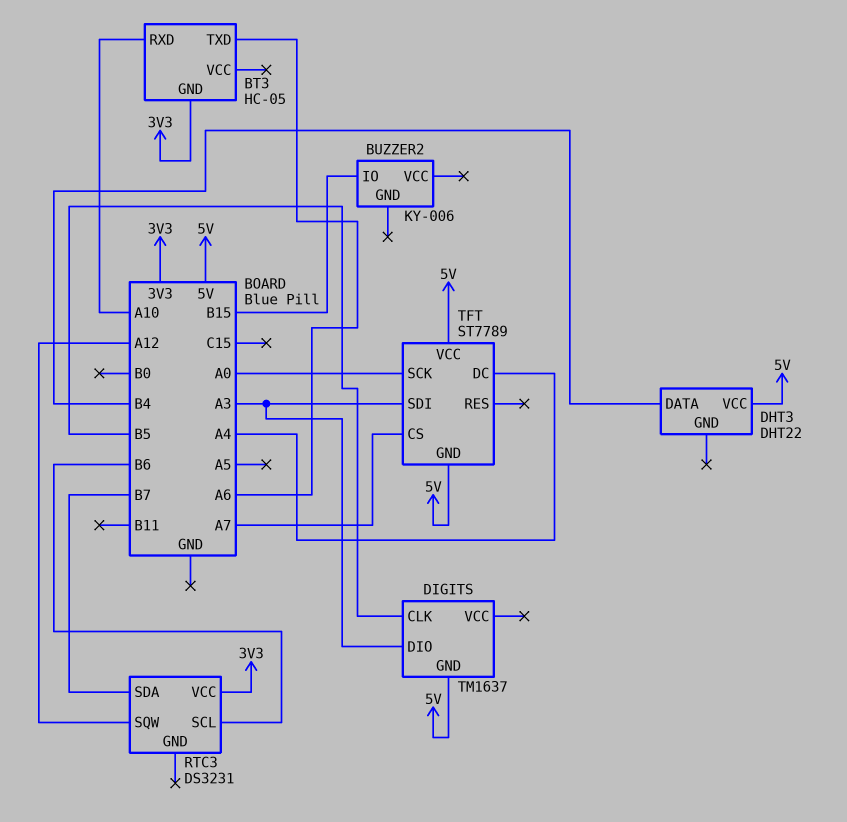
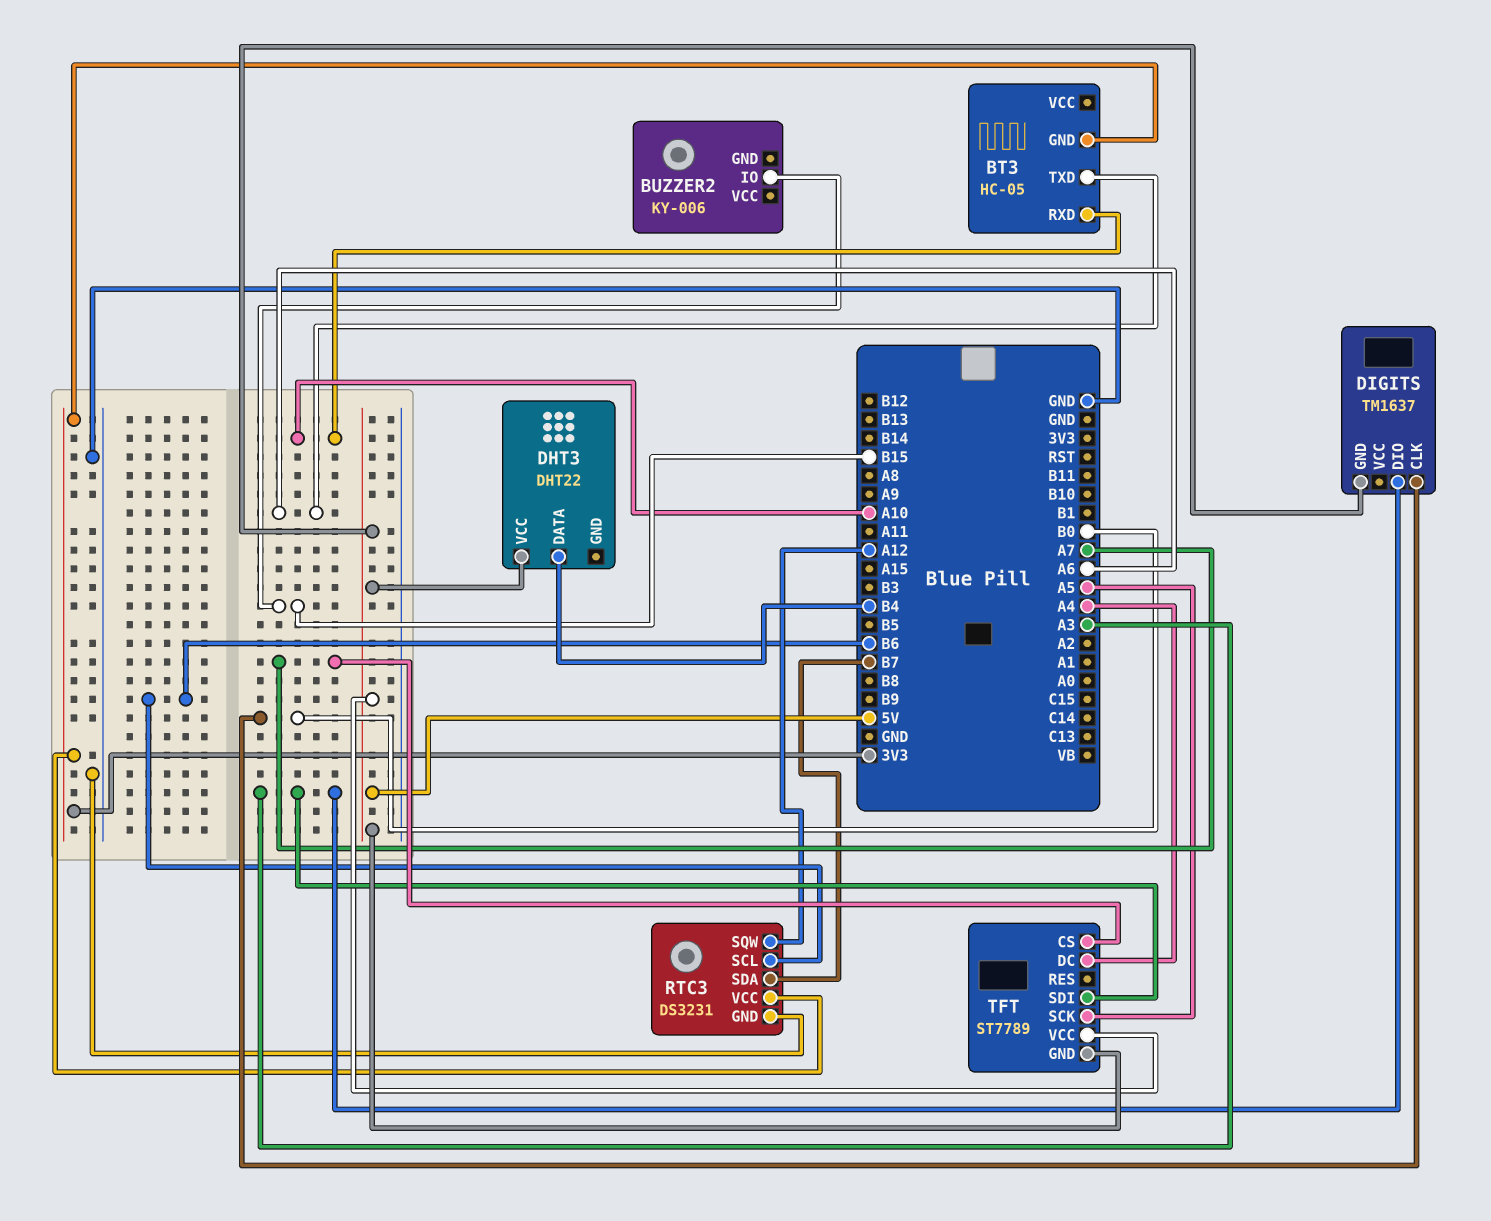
DIGITS pin CLK: B5 -> B0
RTC3 pin GND: none -> GND
TFT pin SCK: A0 -> A5

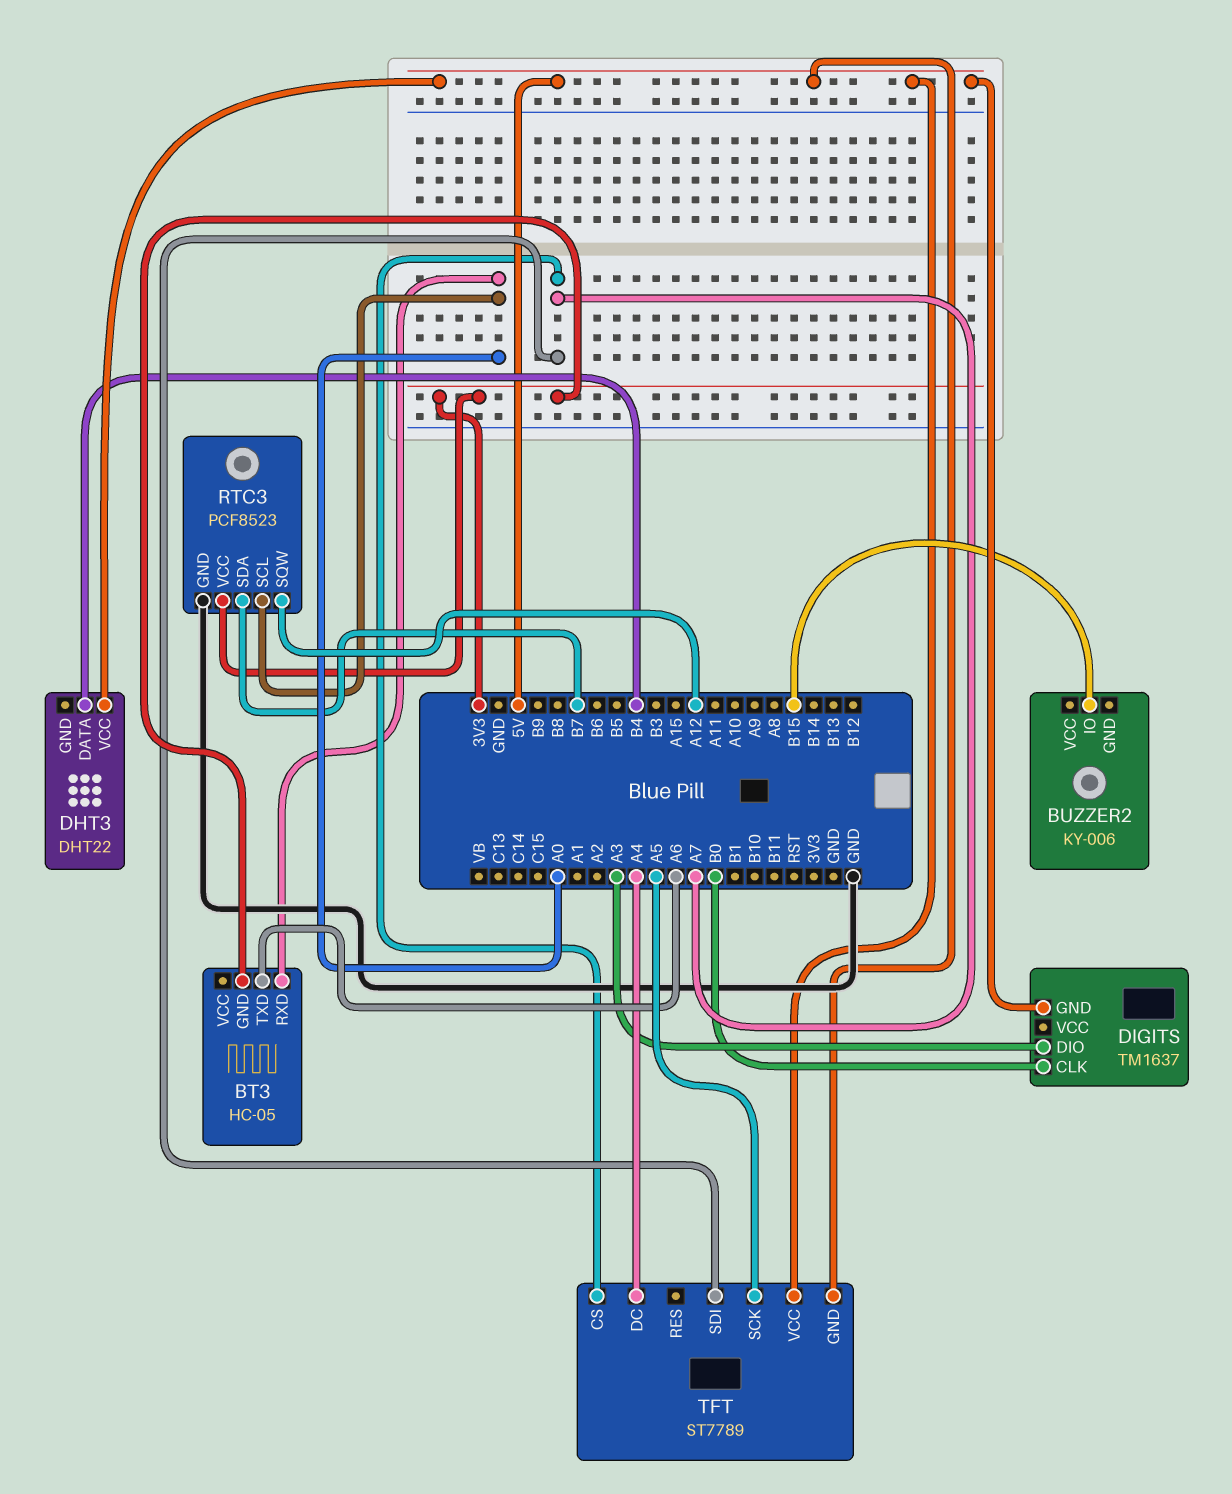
BT3 pin RXD: A10 -> A0
RTC3: DS3231 -> PCF8523
RTC3 pin SCL: B6 -> A0
TFT pin SDI: A3 -> A7

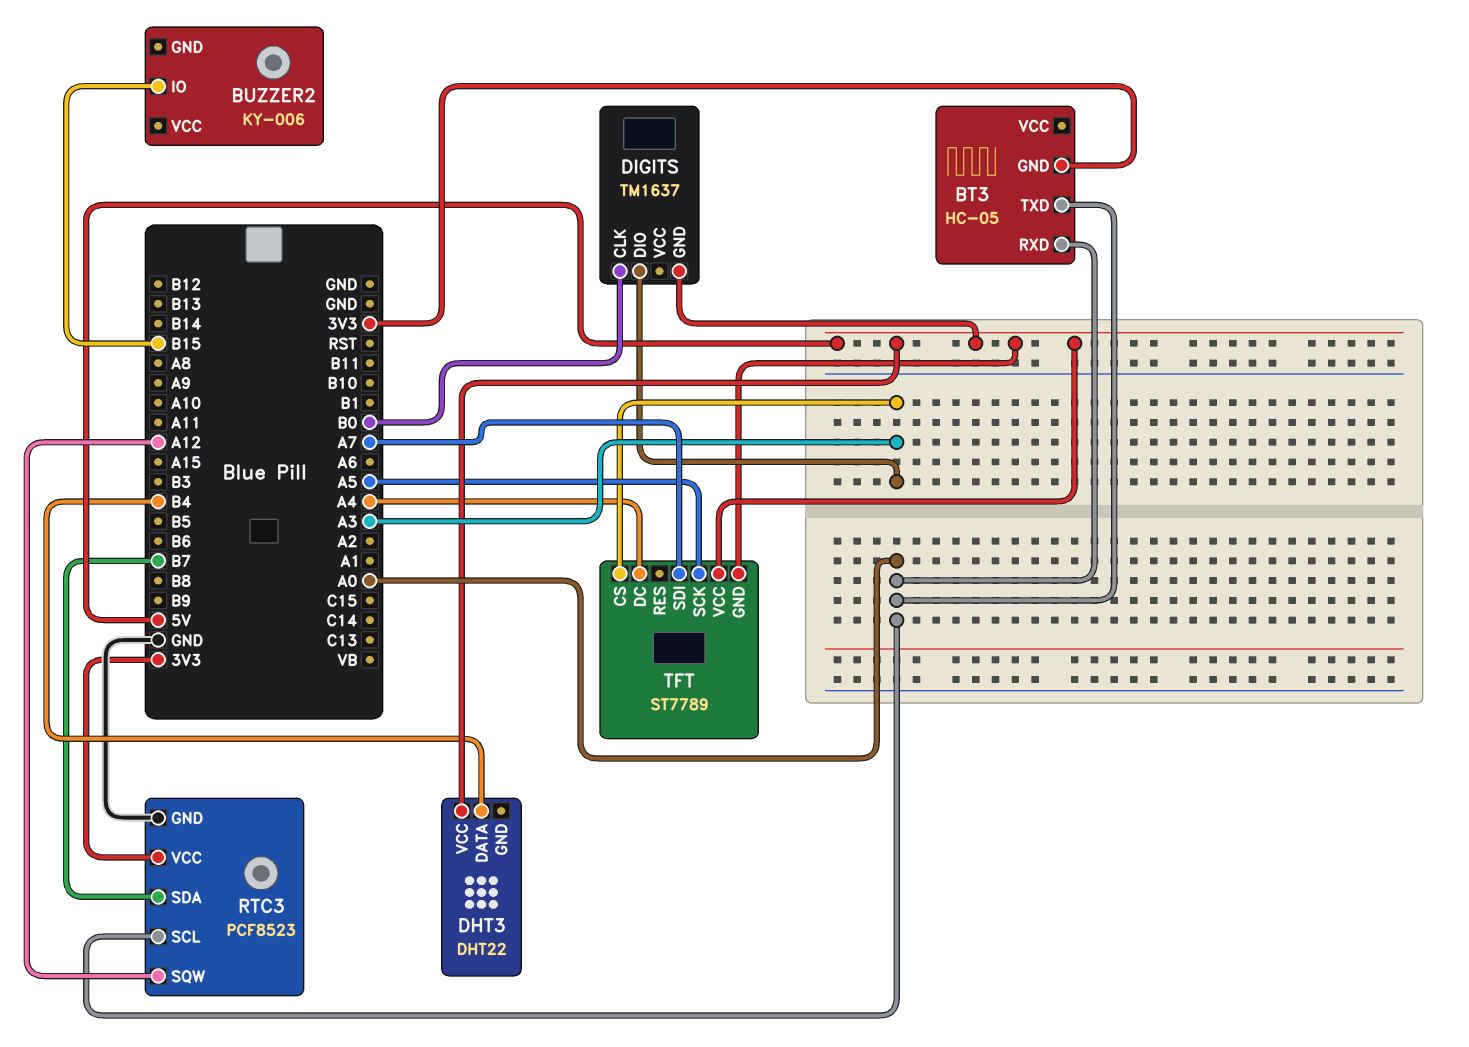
BT3 pin TXD: A6 -> A0
TFT pin CS: A7 -> A3

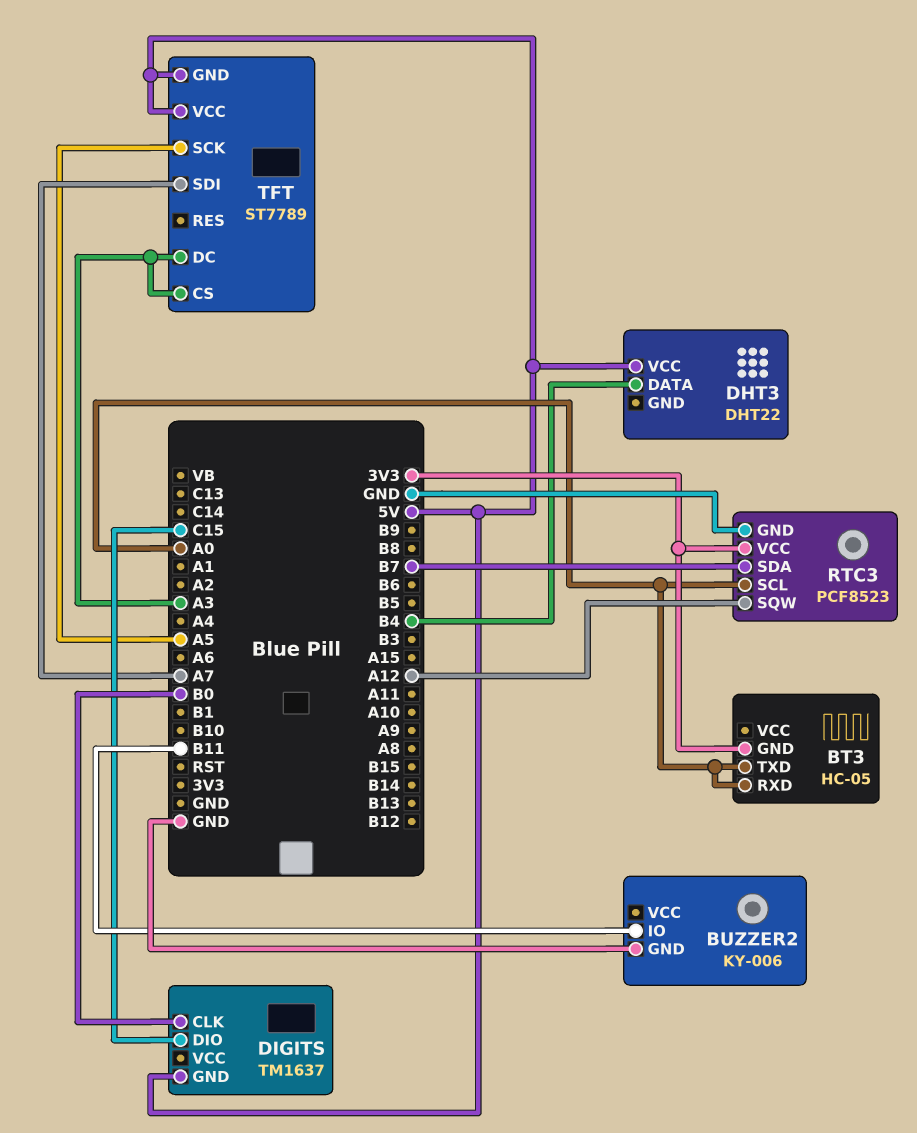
BUZZER2 pin GND: none -> GND
BUZZER2 pin IO: B15 -> B11
DIGITS pin DIO: A3 -> C15
TFT pin DC: A4 -> A3

